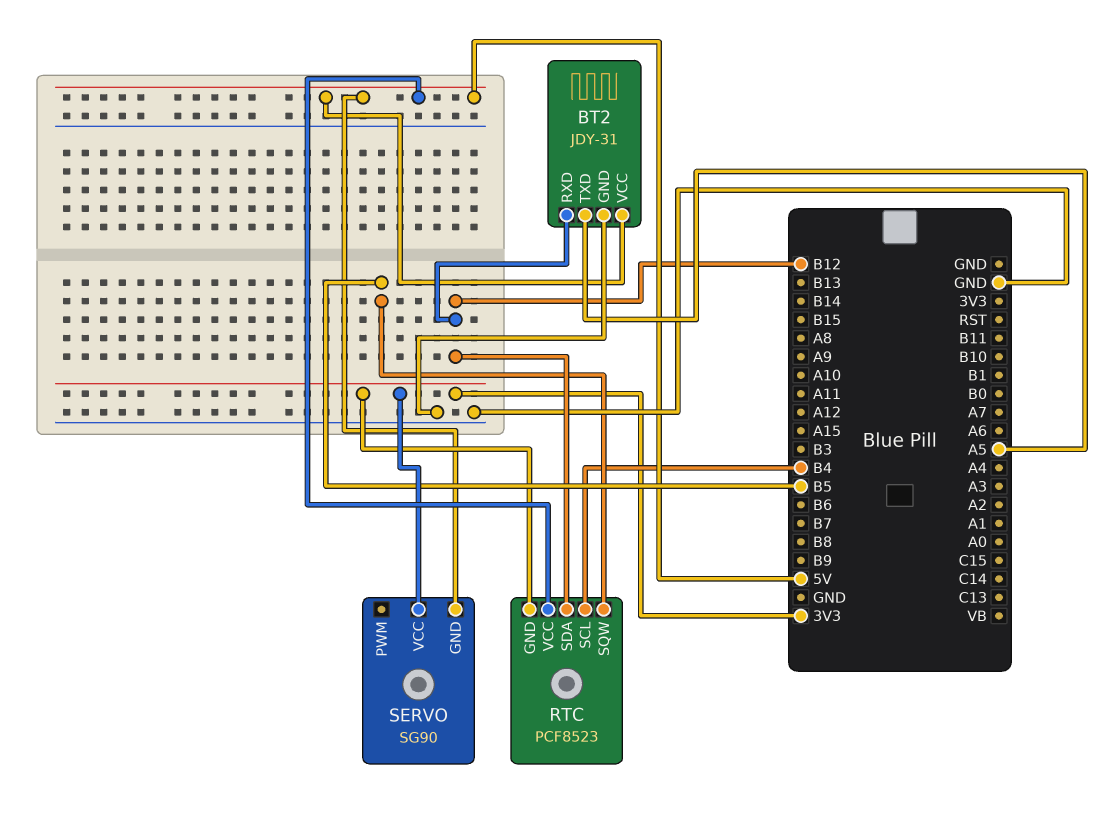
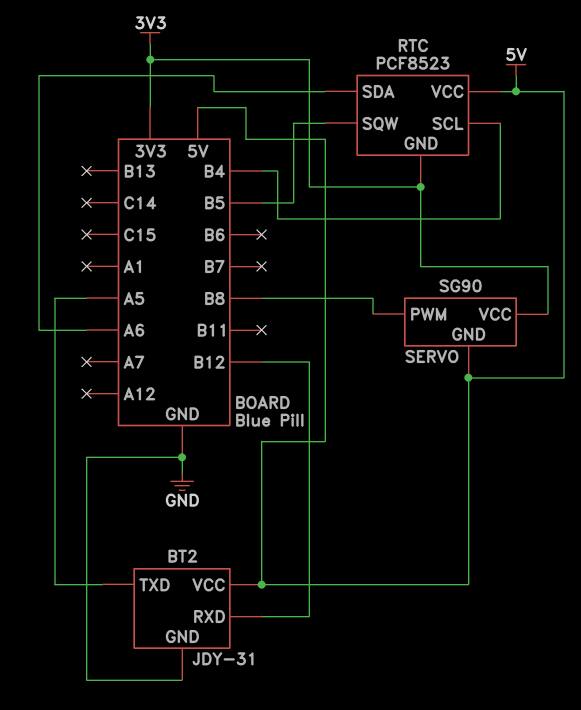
RTC pin SDA: B12 -> A6
SERVO pin PWM: none -> B8

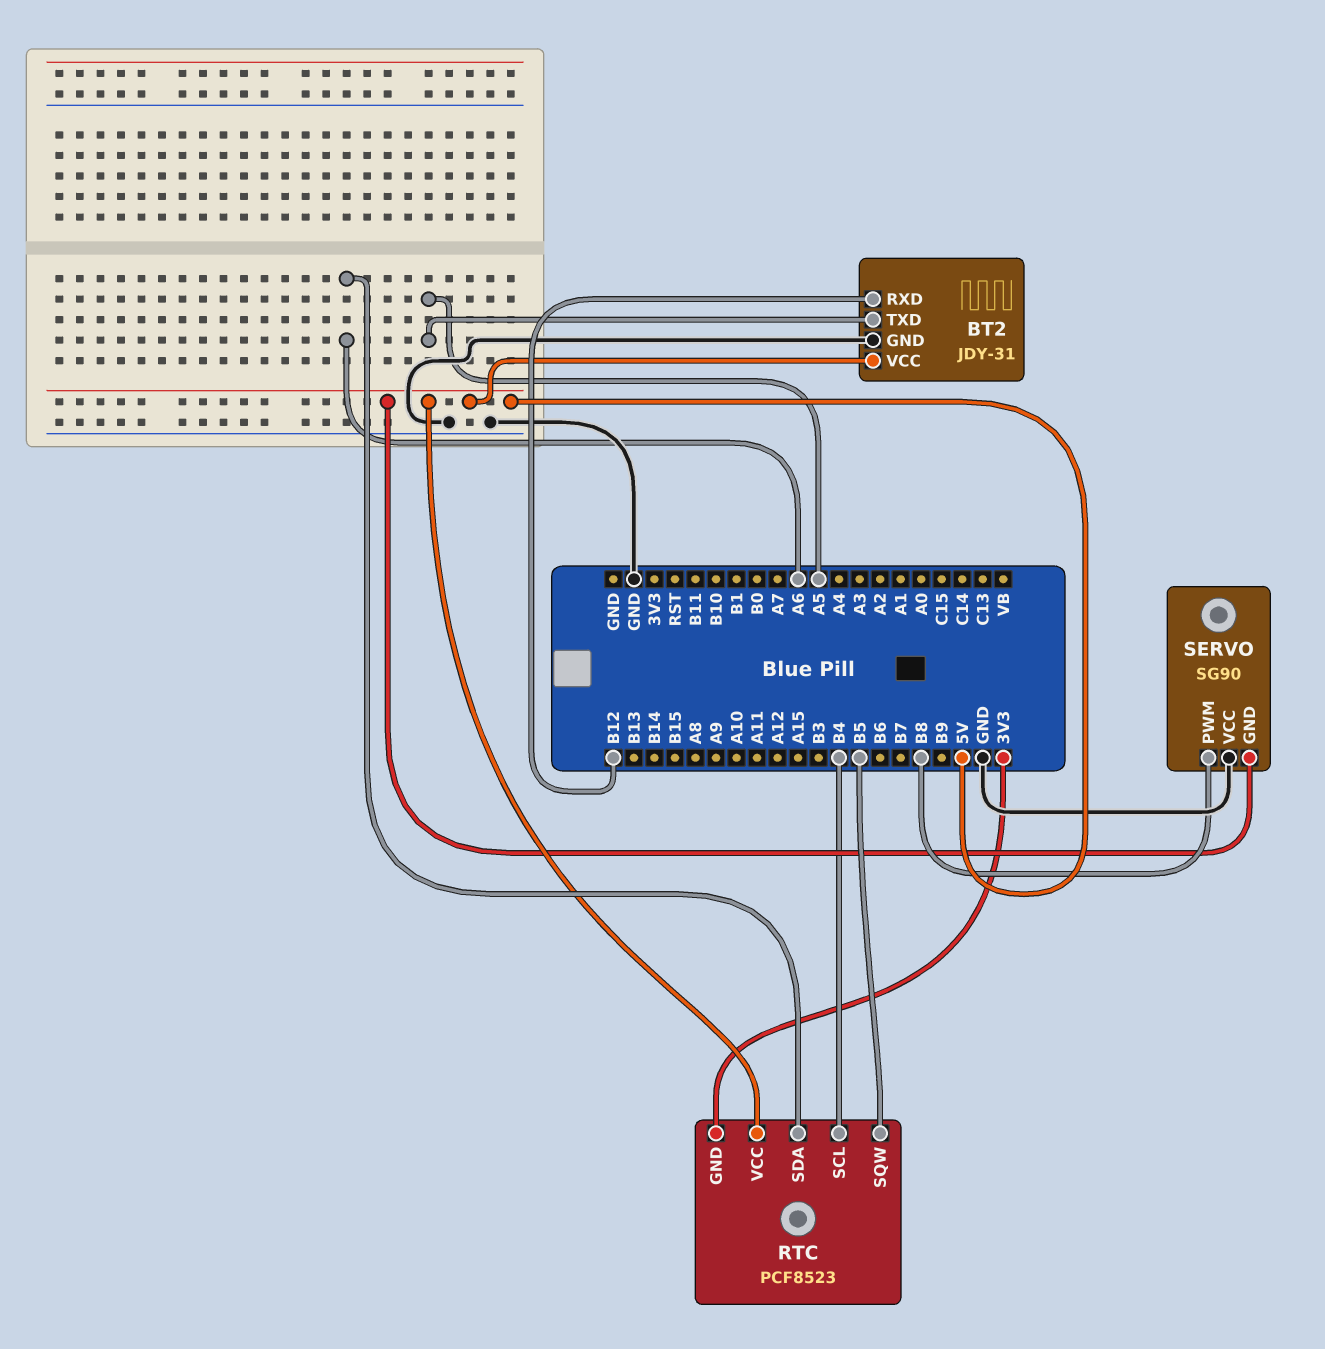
SERVO pin VCC: 3V3 -> GND

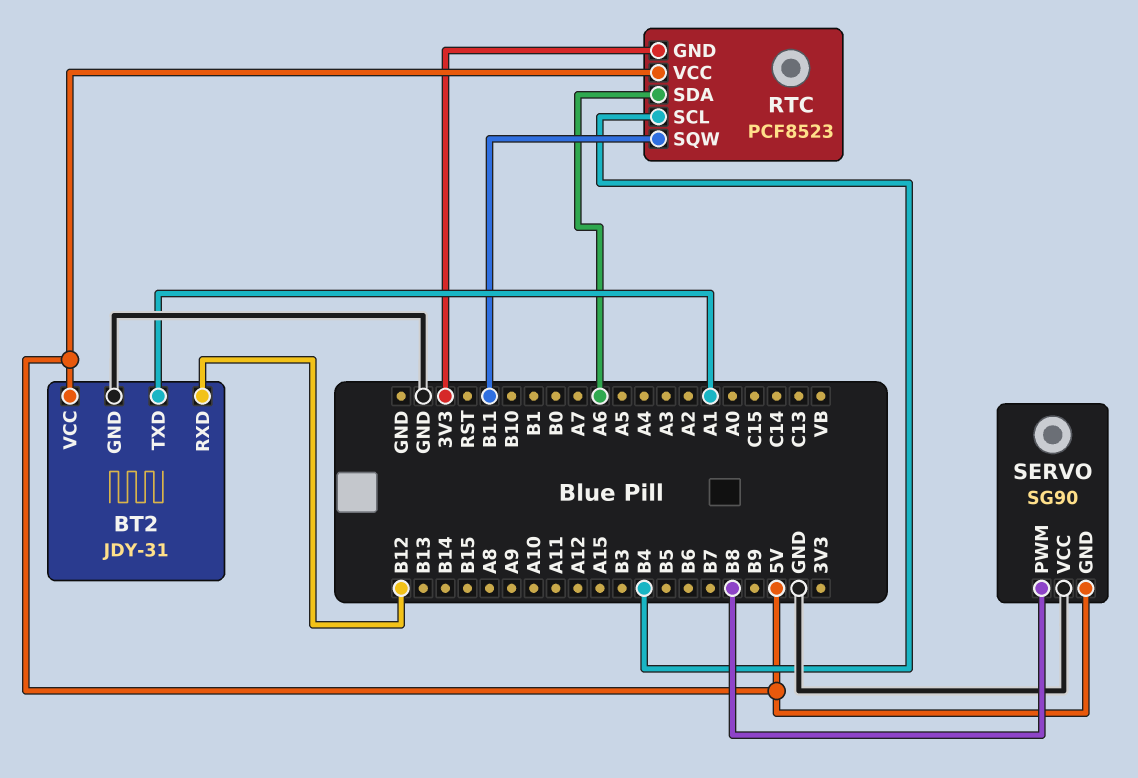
BT2 pin TXD: A5 -> A1
RTC pin SQW: B5 -> B11

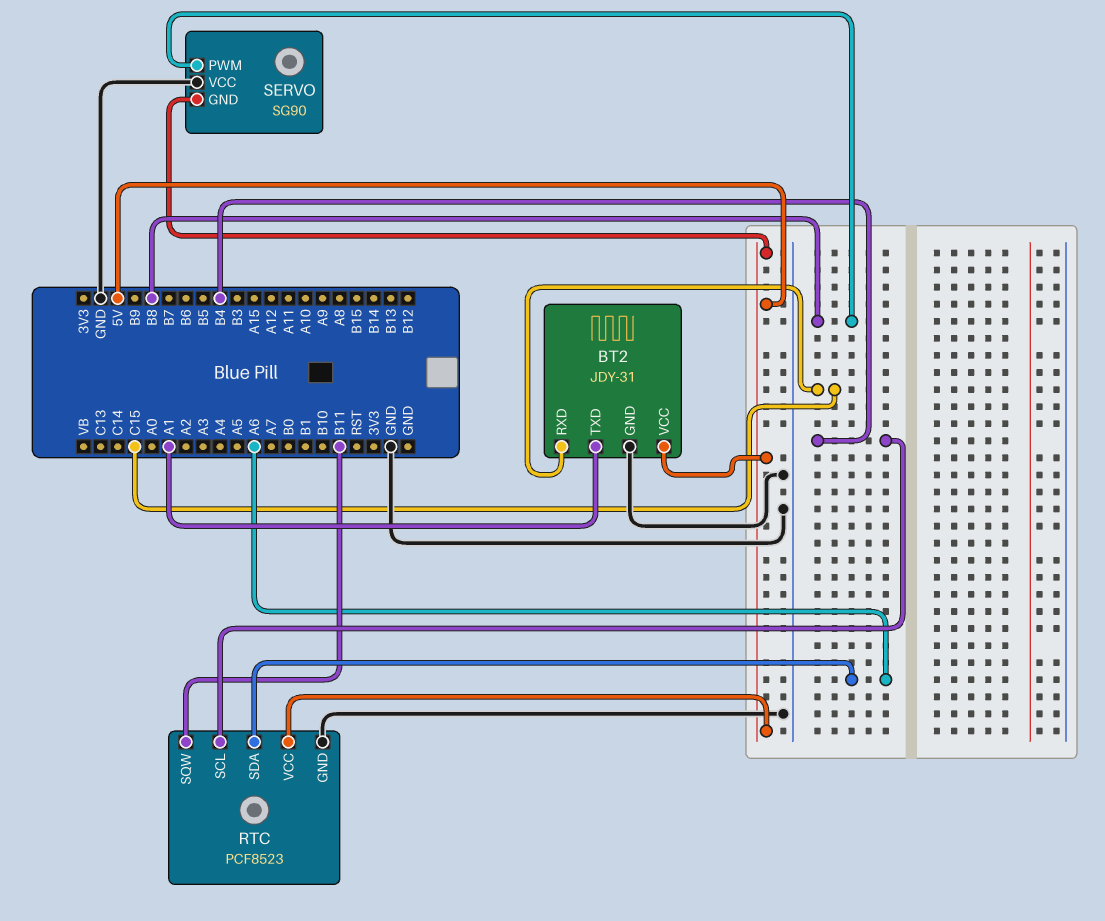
BT2 pin RXD: B12 -> C15
RTC pin GND: 3V3 -> GND

